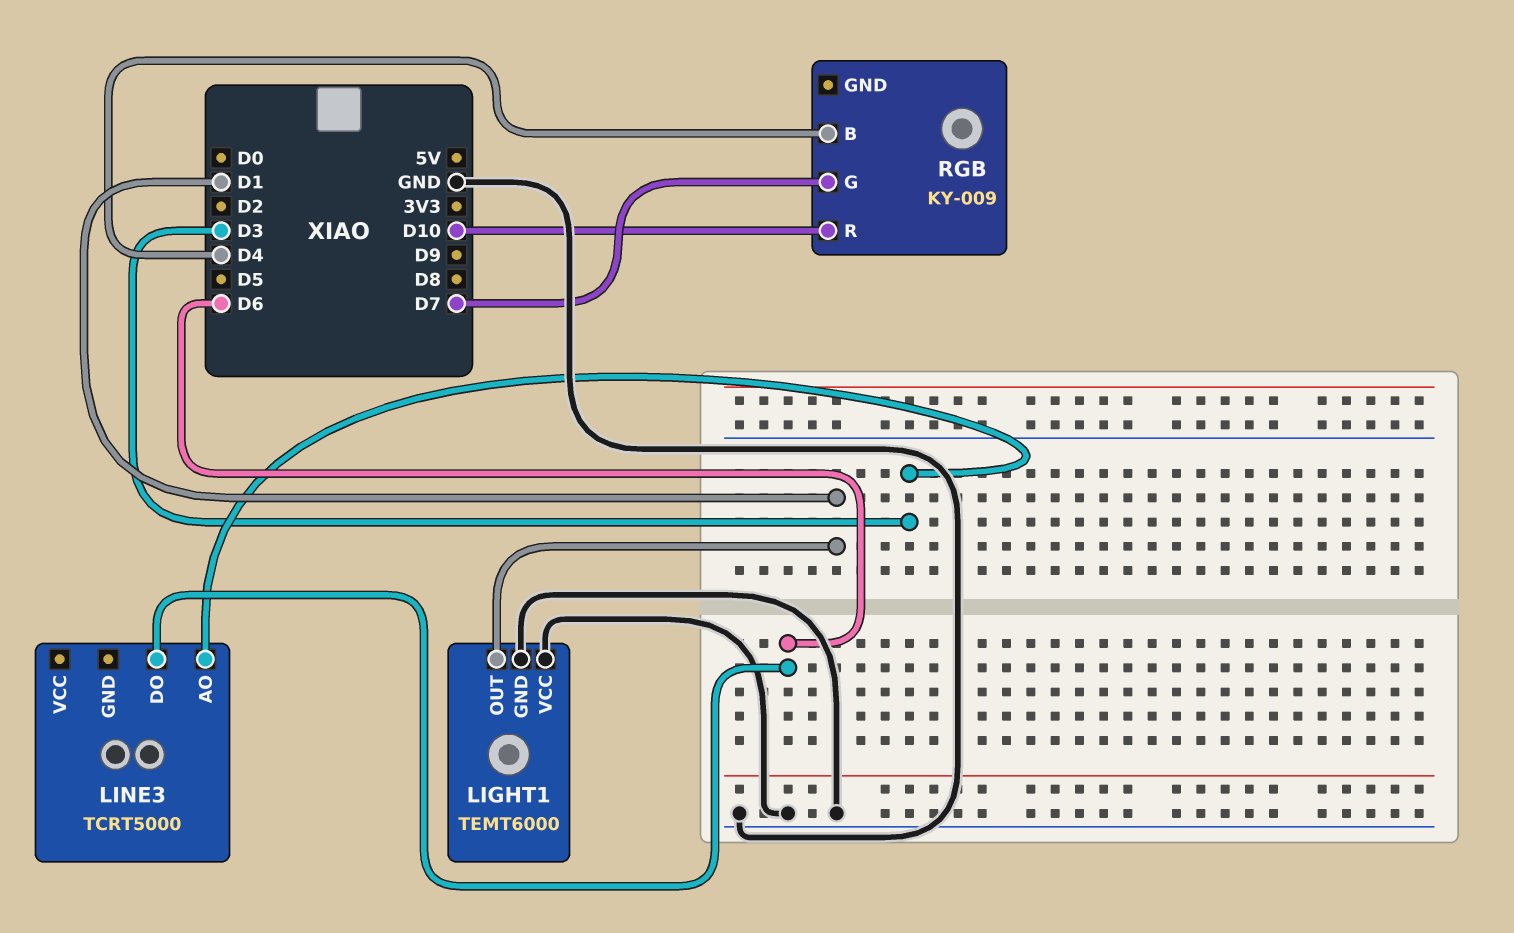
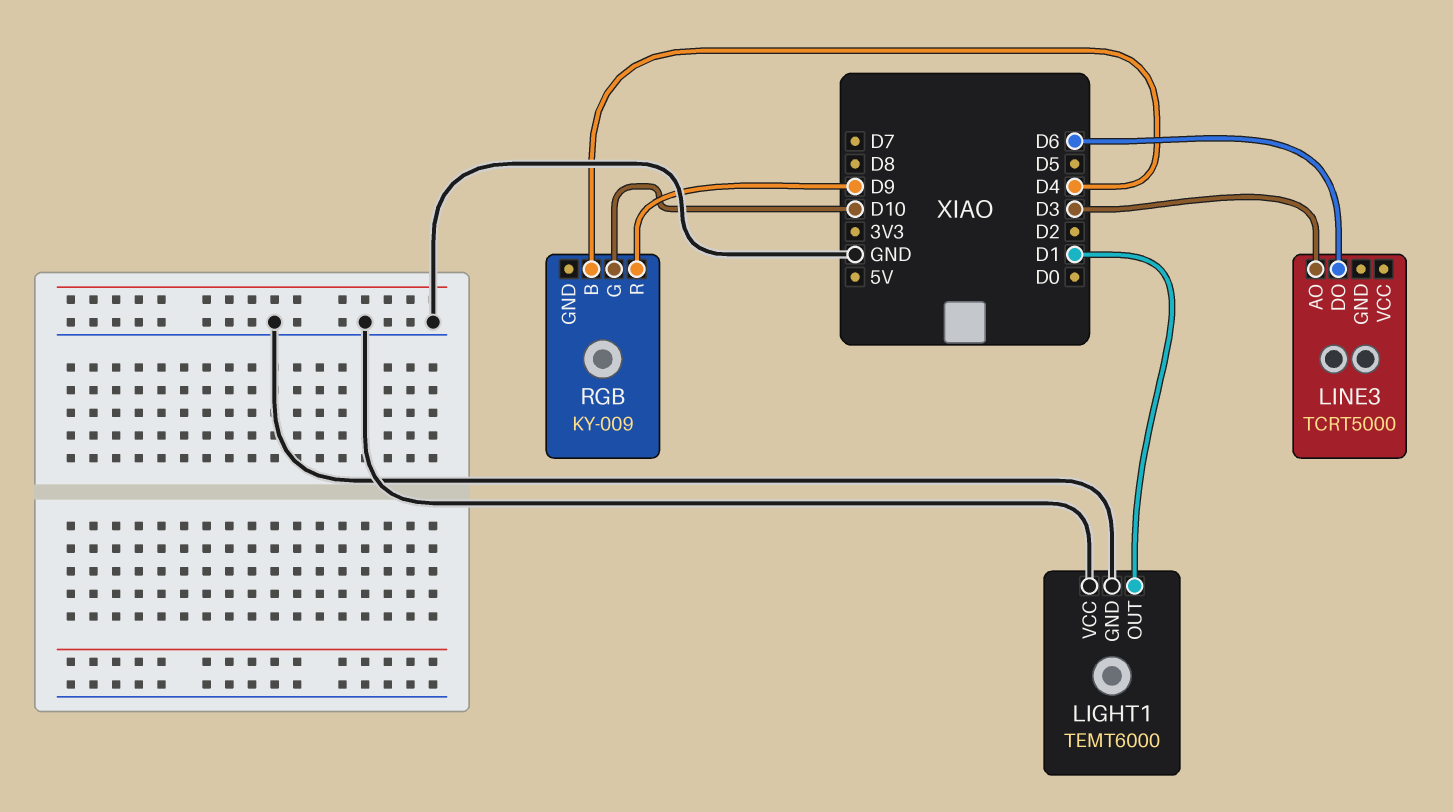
RGB pin G: D7 -> D10
RGB pin R: D10 -> D9

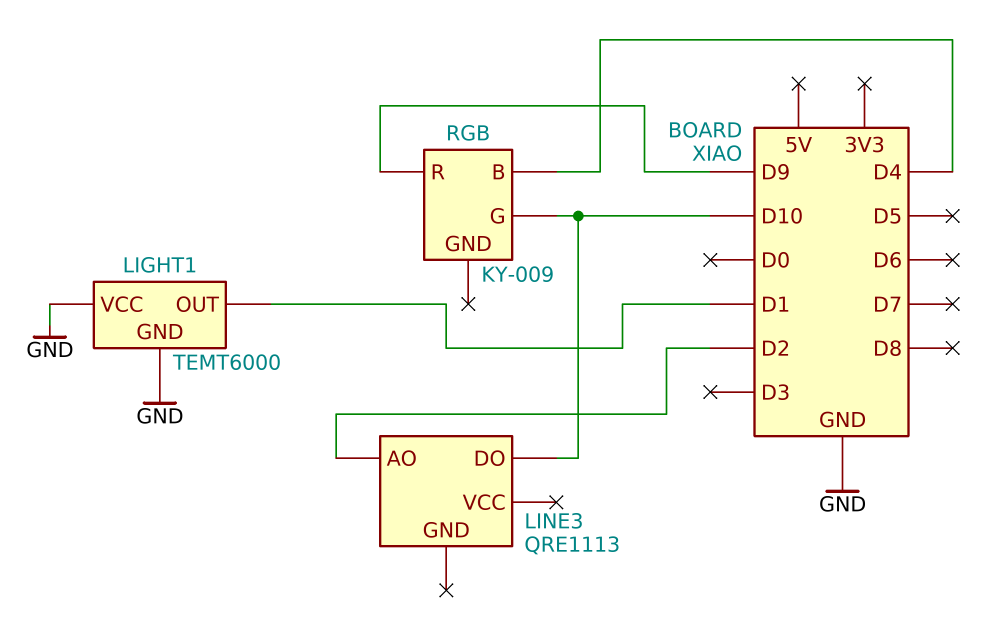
LINE3: TCRT5000 -> QRE1113
LINE3 pin AO: D3 -> D2
LINE3 pin DO: D6 -> D10

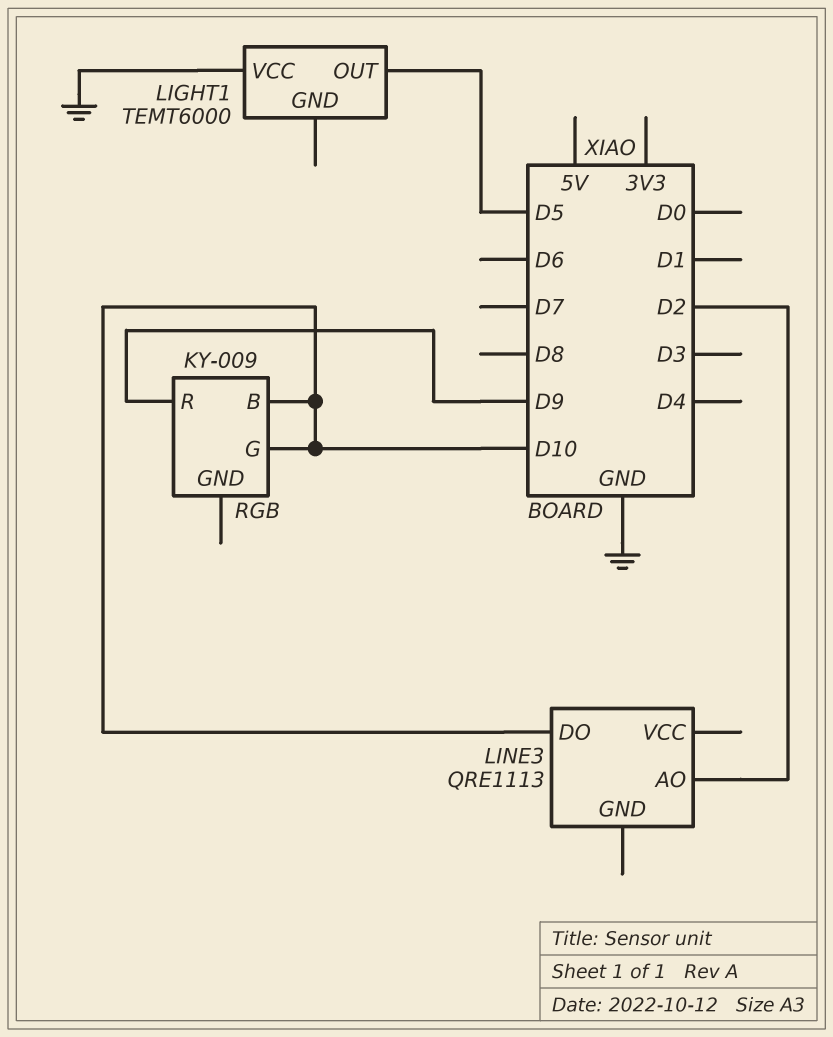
LIGHT1 pin GND: GND -> none
LIGHT1 pin OUT: D1 -> D5
RGB pin B: D4 -> D10

